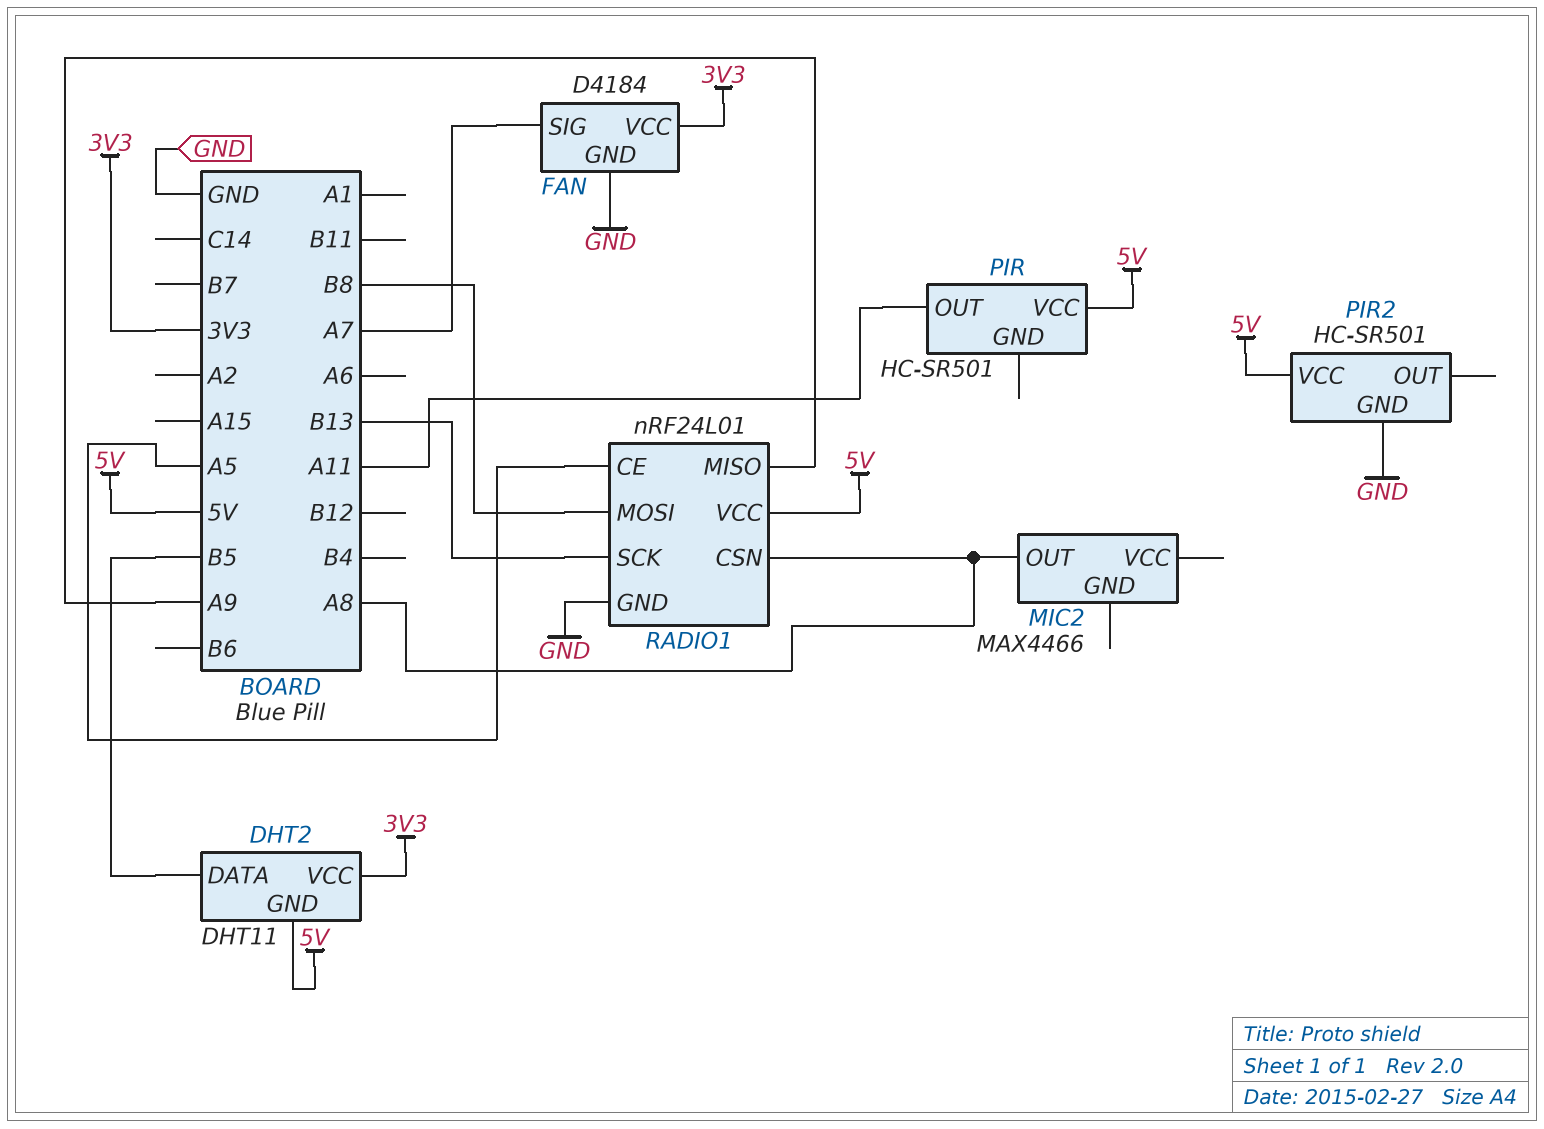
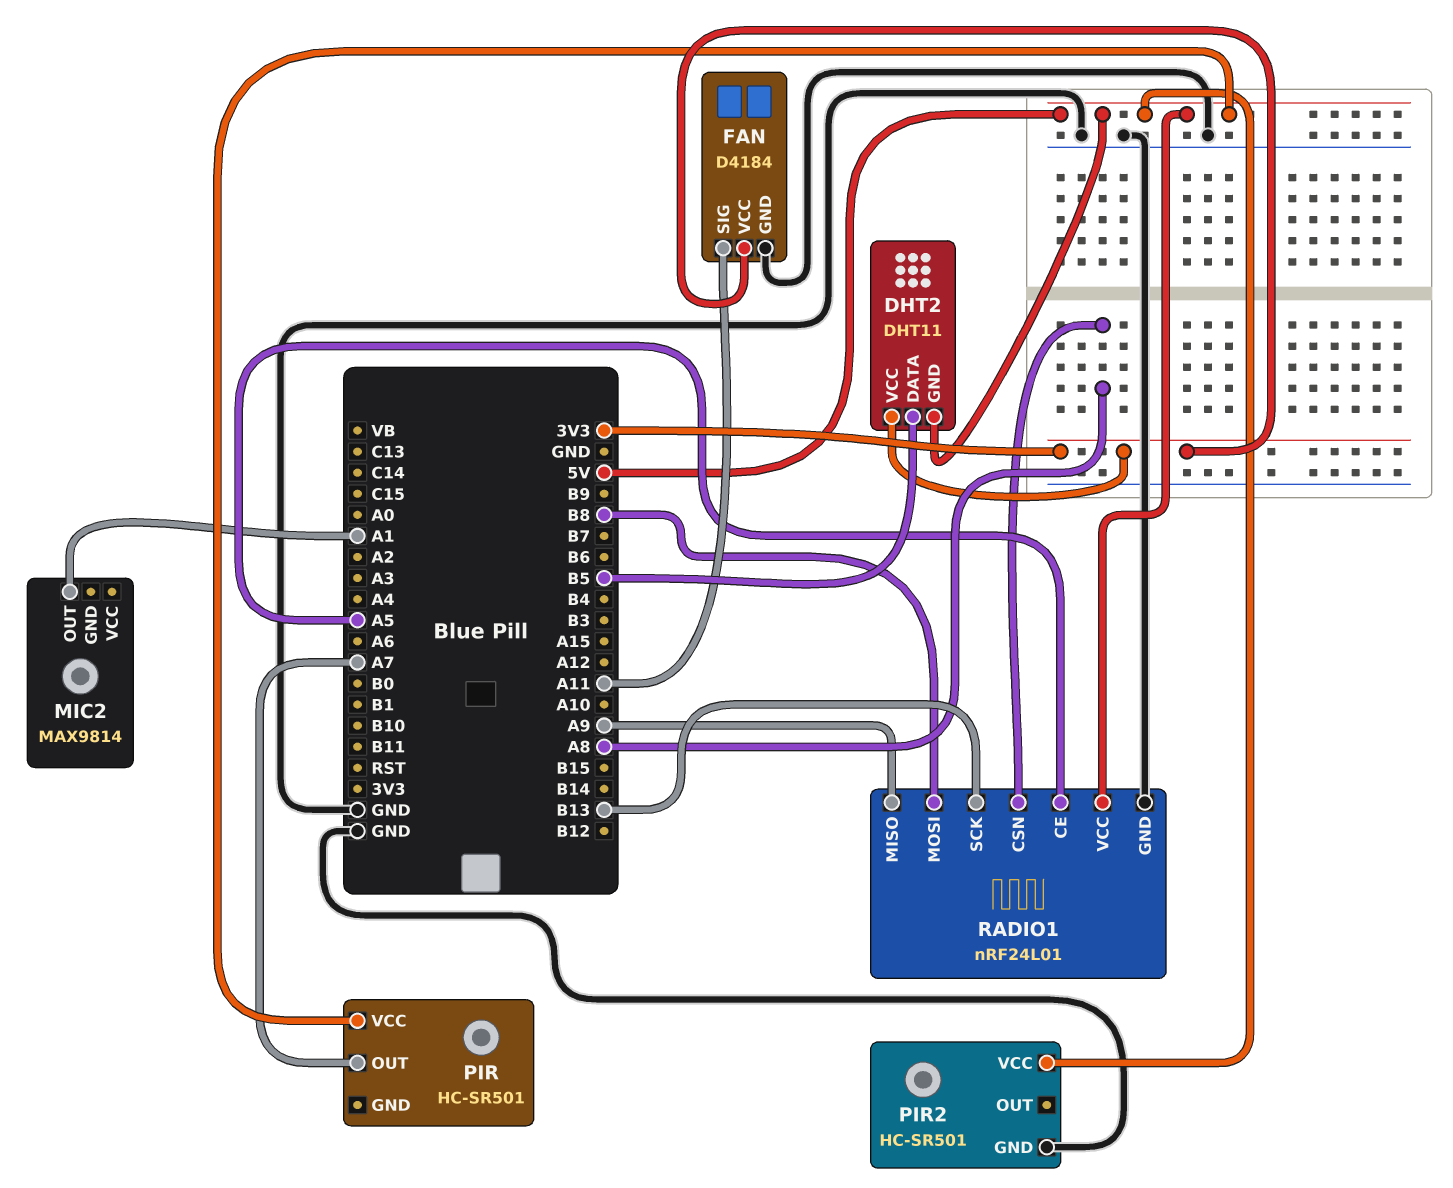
FAN pin SIG: A7 -> A11
MIC2: MAX4466 -> MAX9814
MIC2 pin OUT: A8 -> A1
PIR pin OUT: A11 -> A7

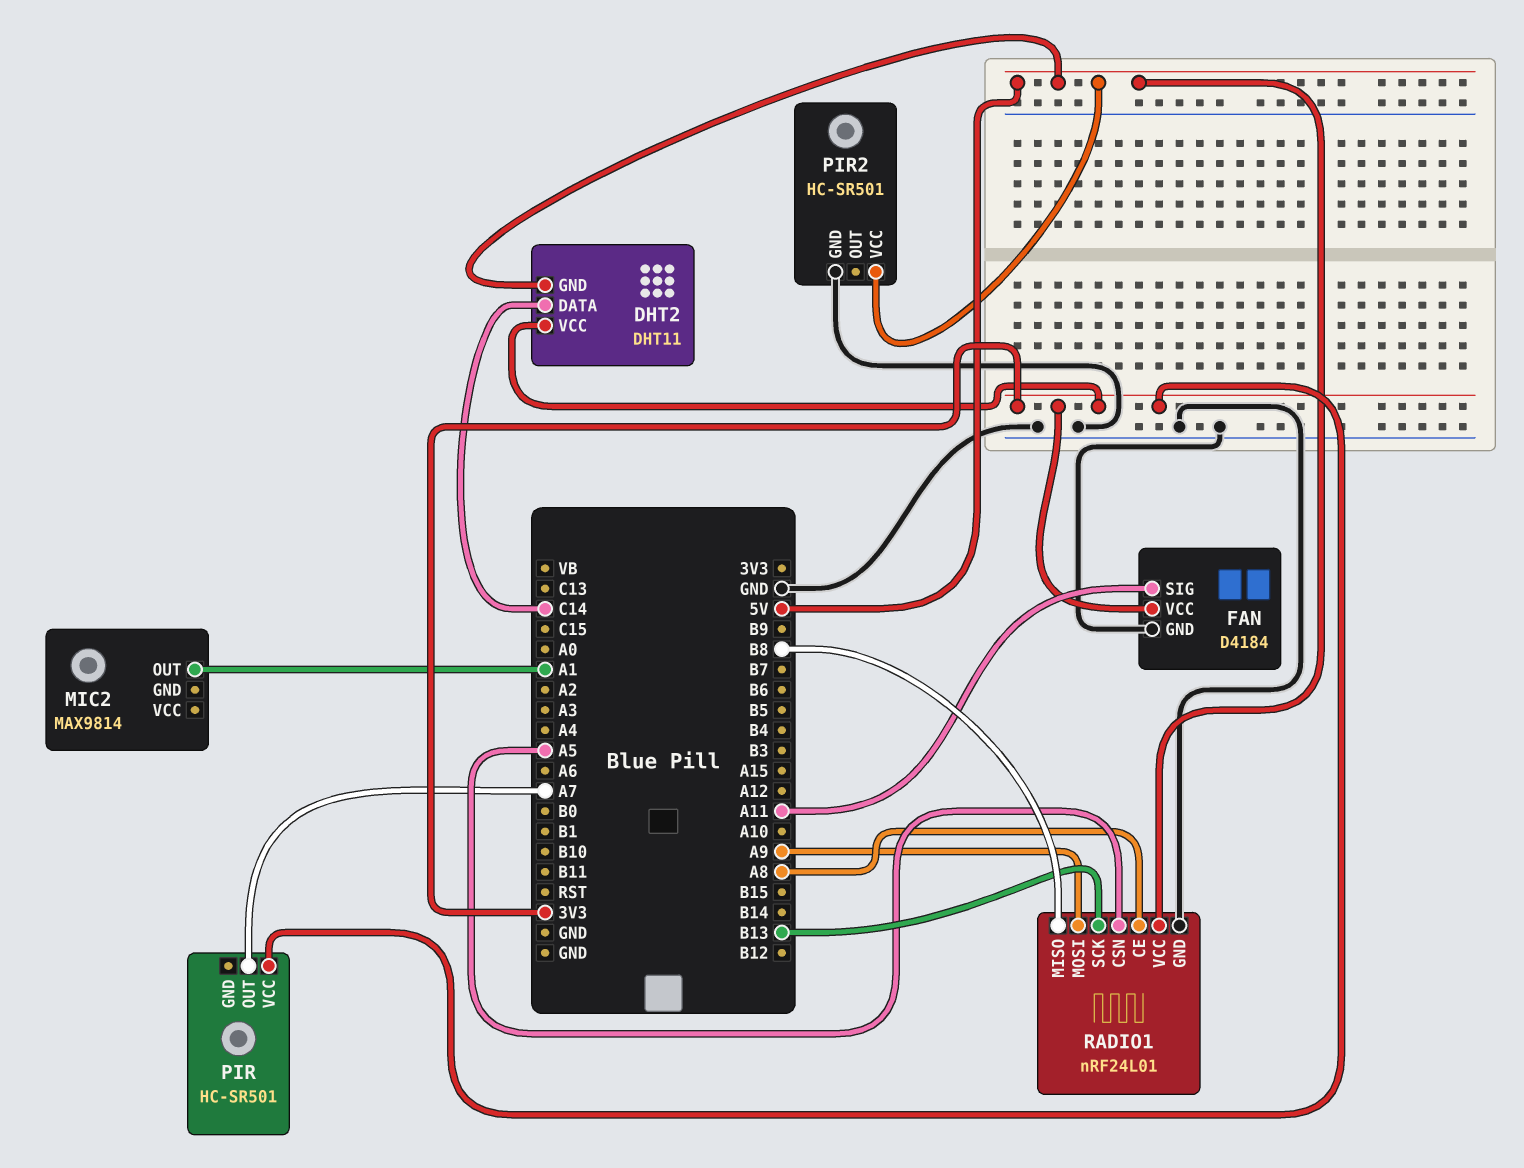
DHT2 pin DATA: B5 -> C14
PIR pin VCC: 5V -> 3V3
RADIO1 pin CE: A5 -> A8
RADIO1 pin CSN: A8 -> A5
RADIO1 pin MISO: A9 -> B8
RADIO1 pin MOSI: B8 -> A9

